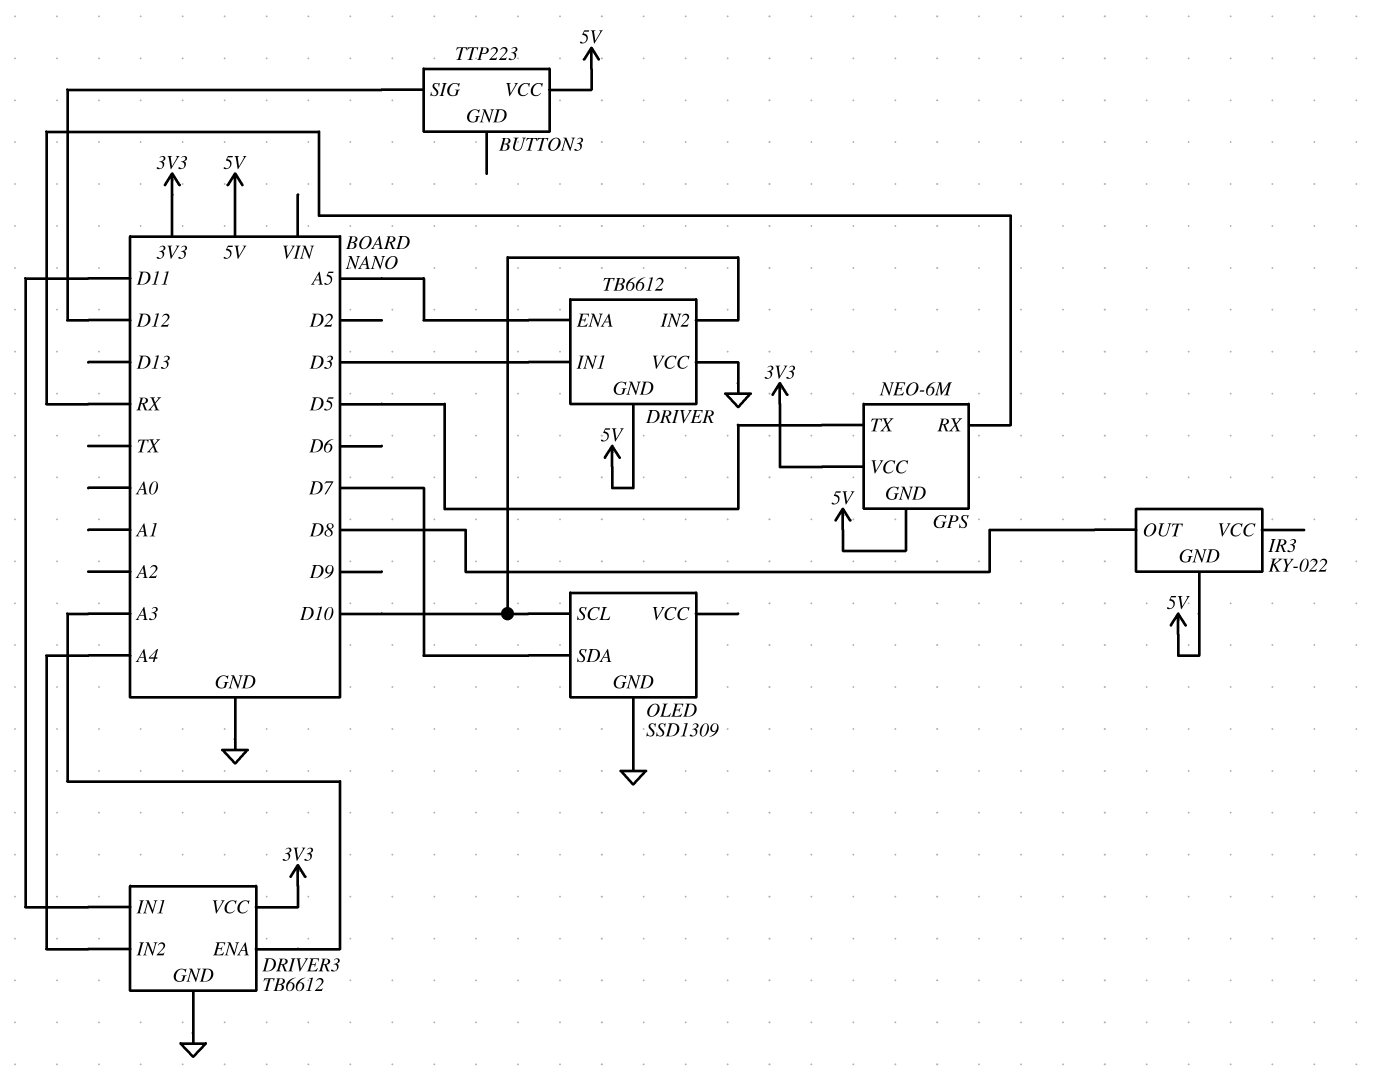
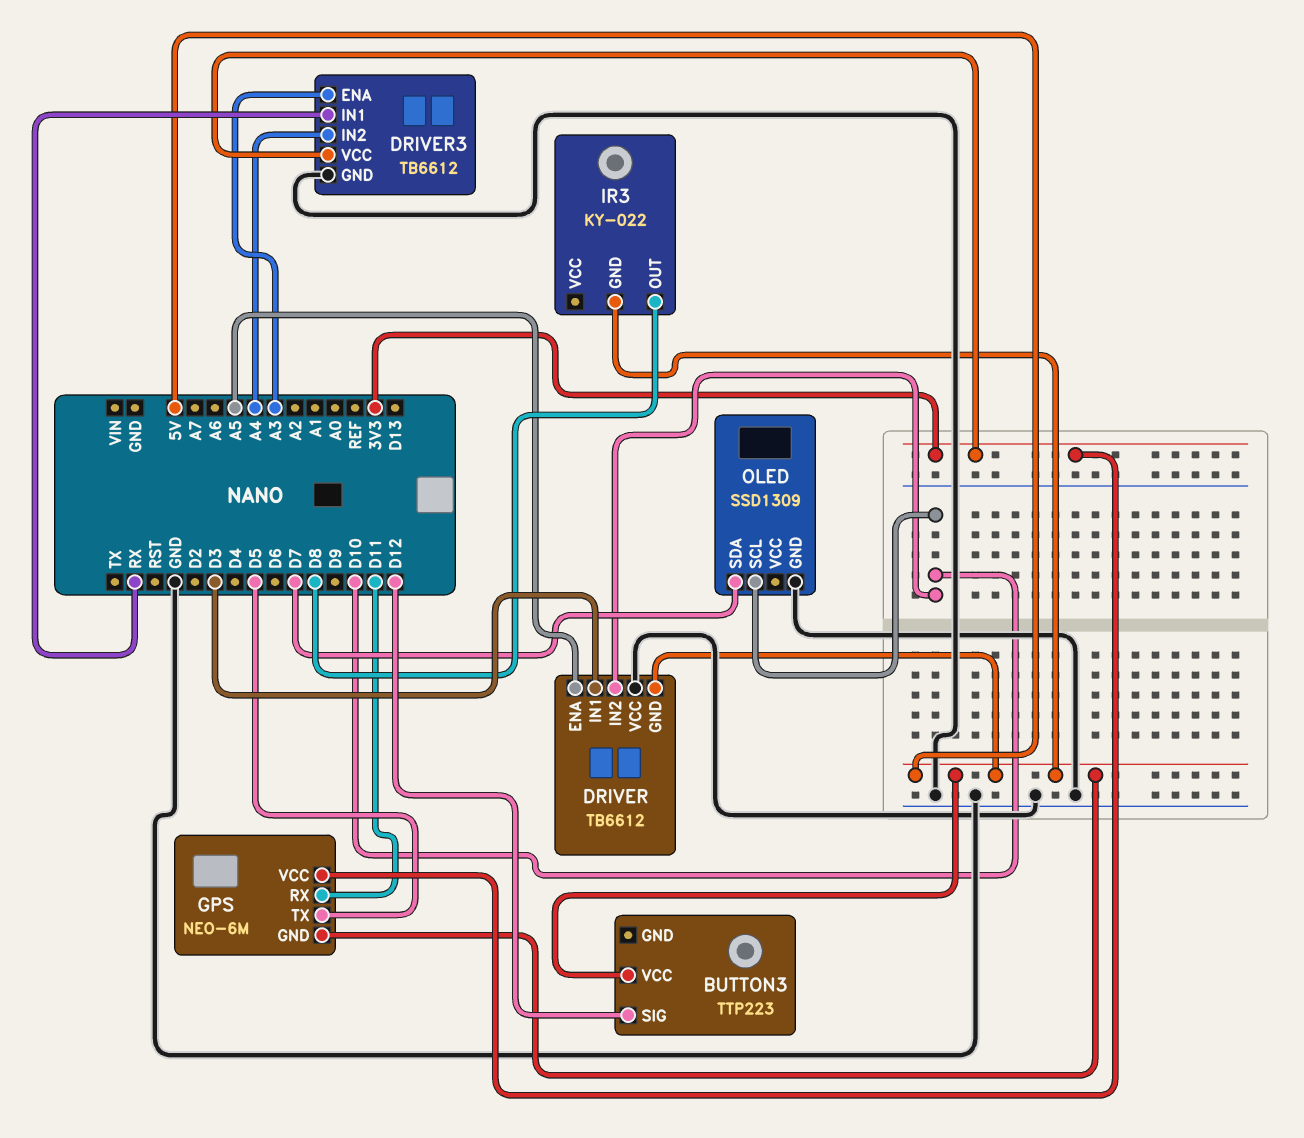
DRIVER3 pin IN1: D11 -> RX
GPS pin RX: RX -> D11

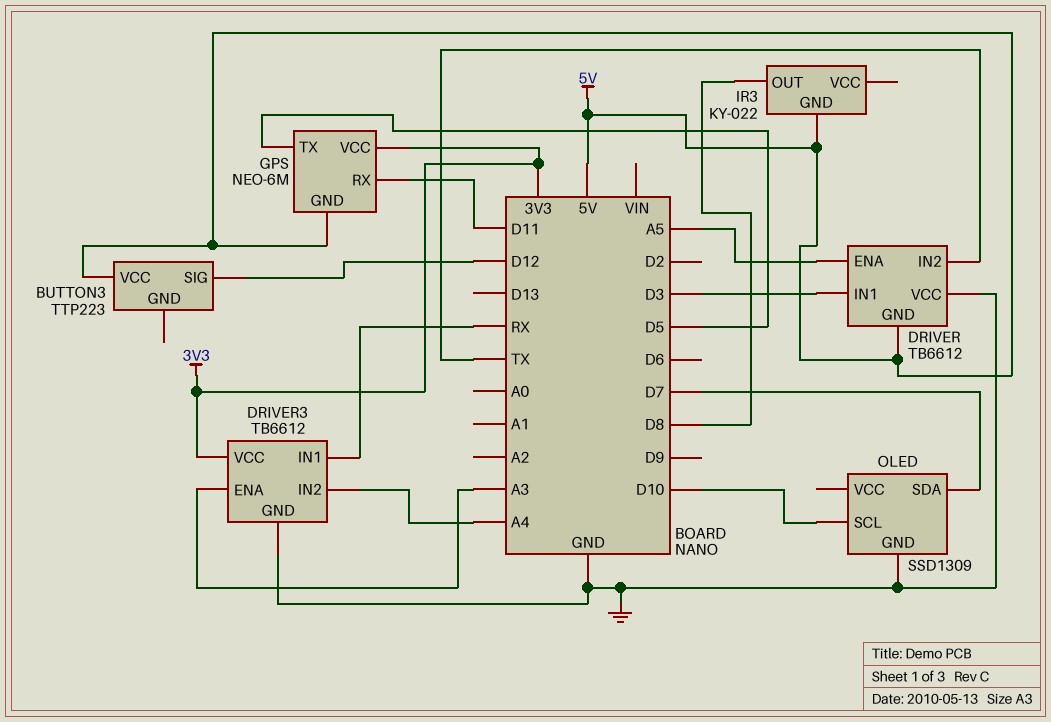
DRIVER pin IN2: D10 -> TX

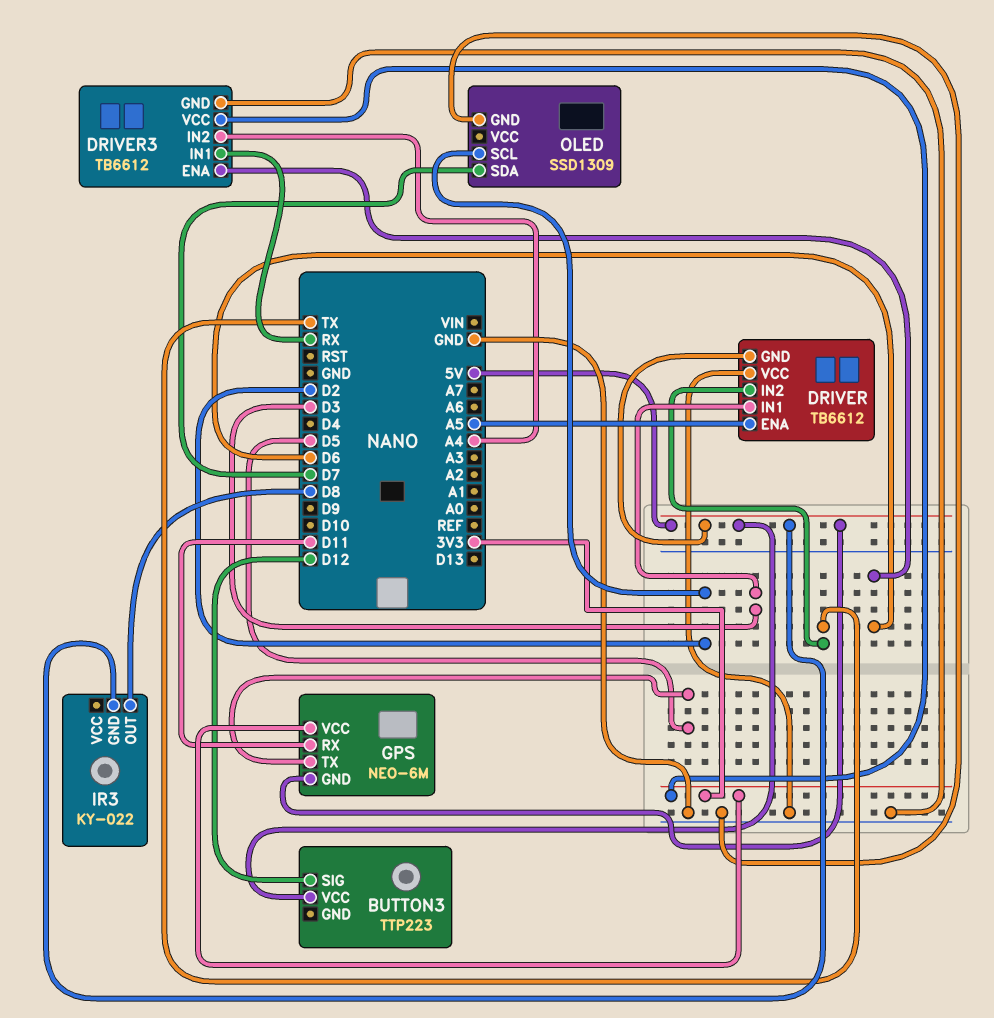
DRIVER3 pin ENA: A3 -> D6
OLED pin SCL: D10 -> D2

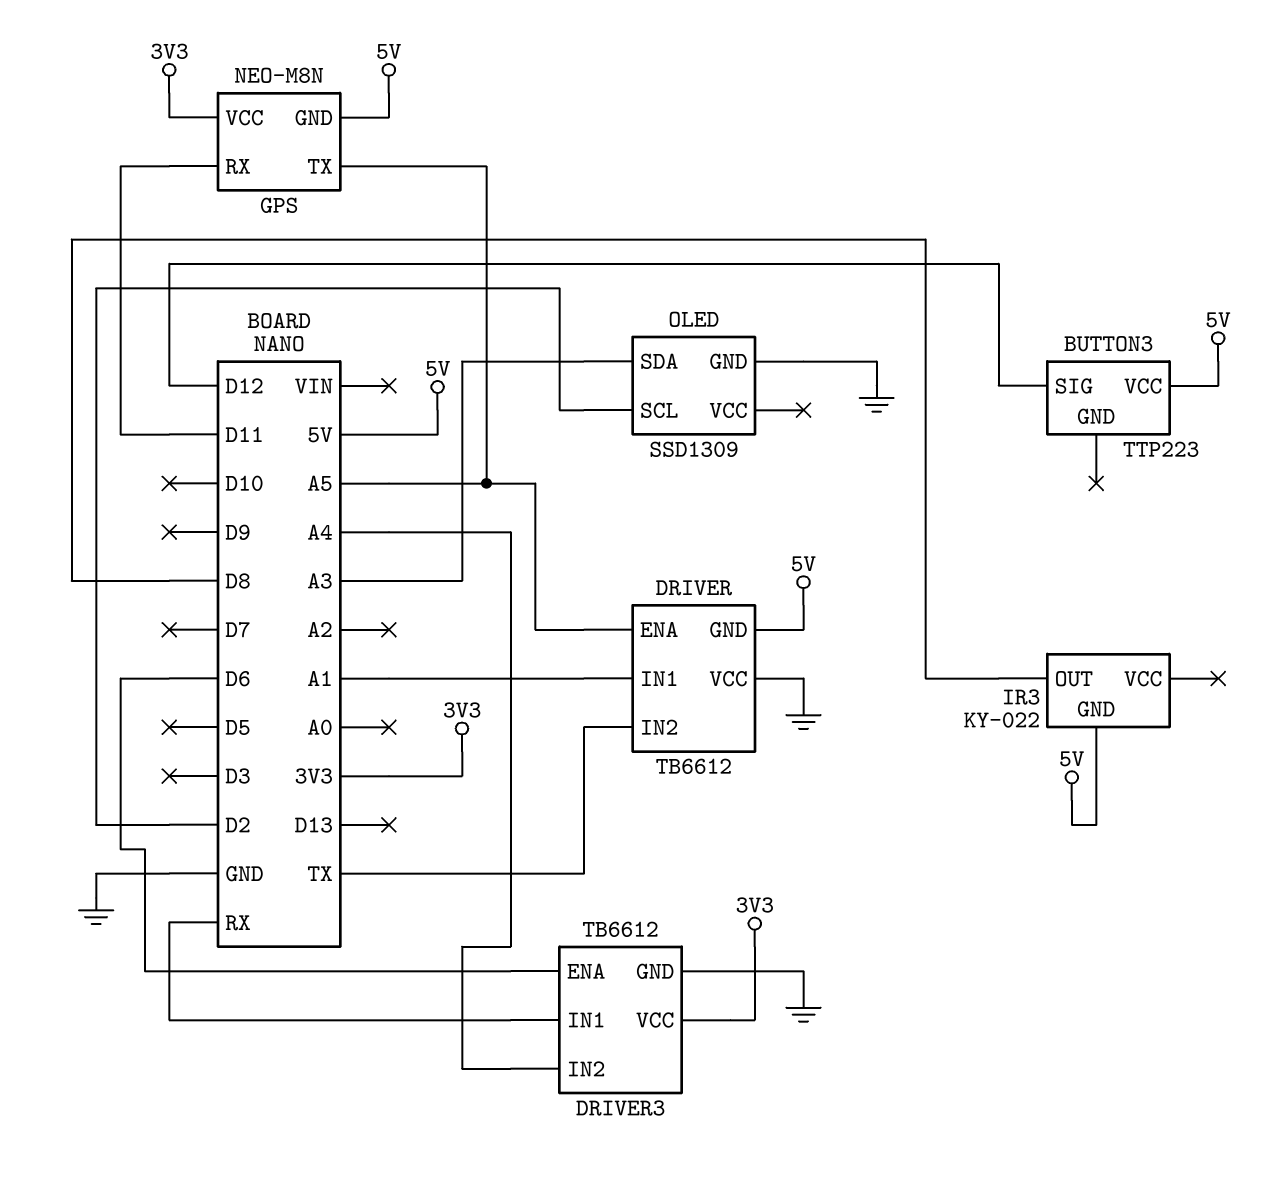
DRIVER pin IN1: D3 -> A1
GPS: NEO-6M -> NEO-M8N
GPS pin TX: D5 -> A5
OLED pin SDA: D7 -> A3

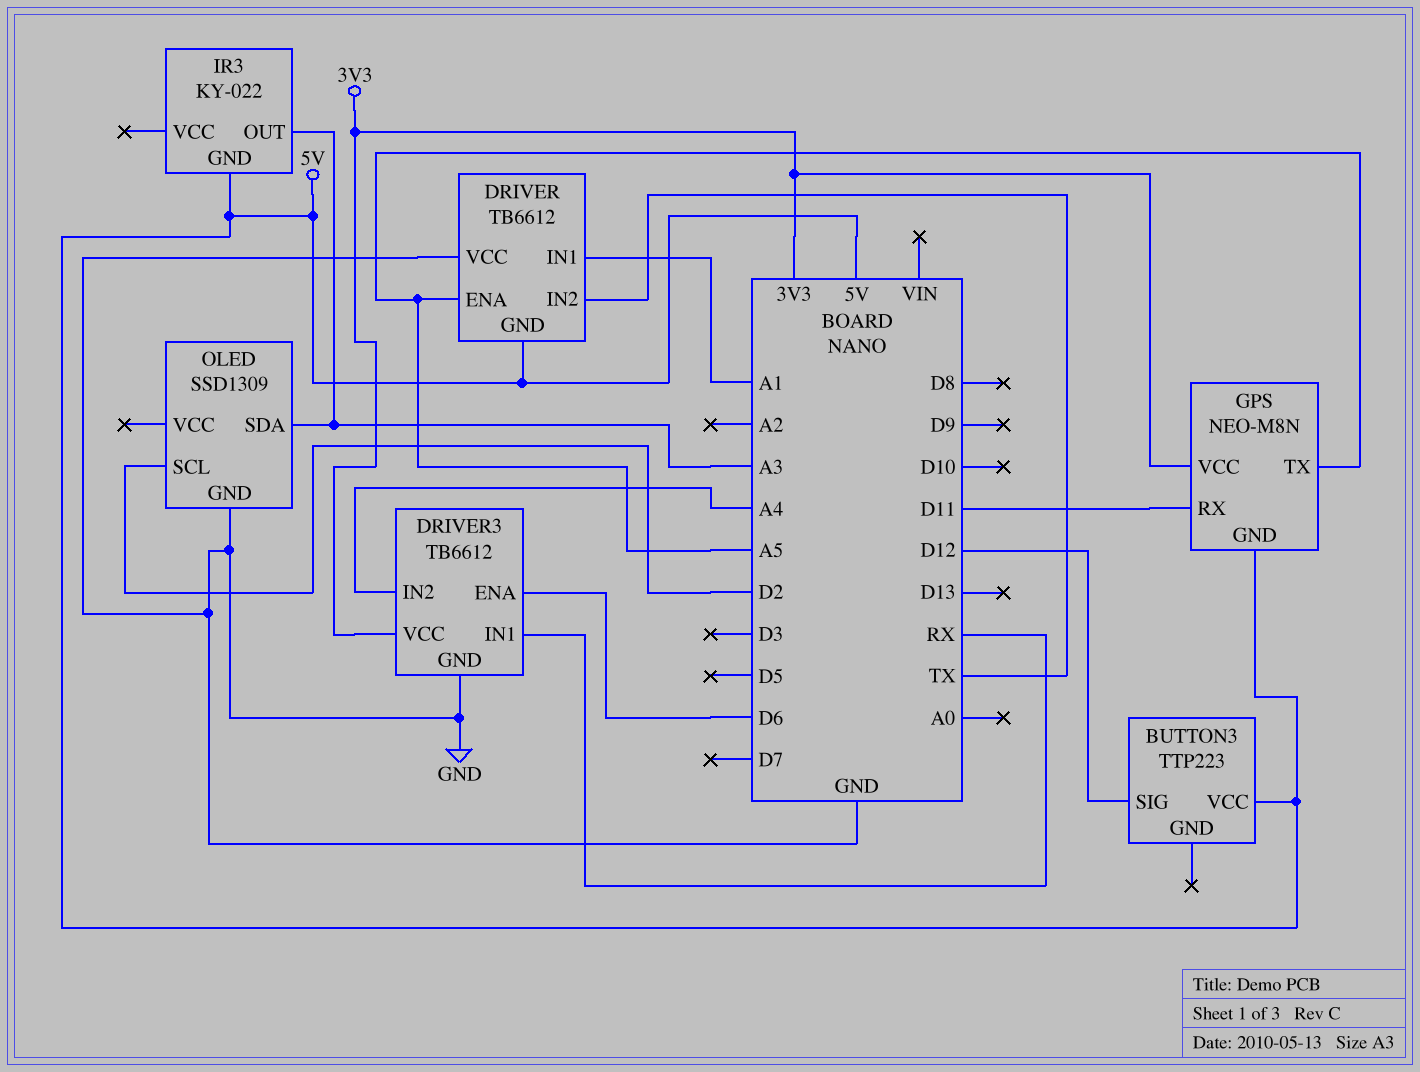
IR3 pin OUT: D8 -> A3

